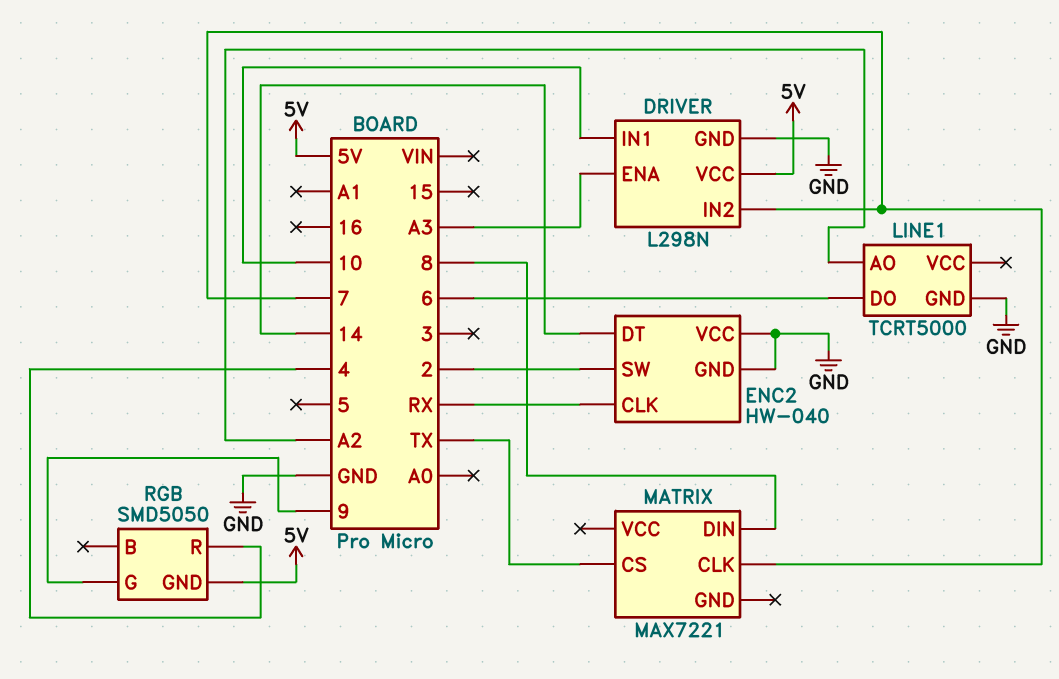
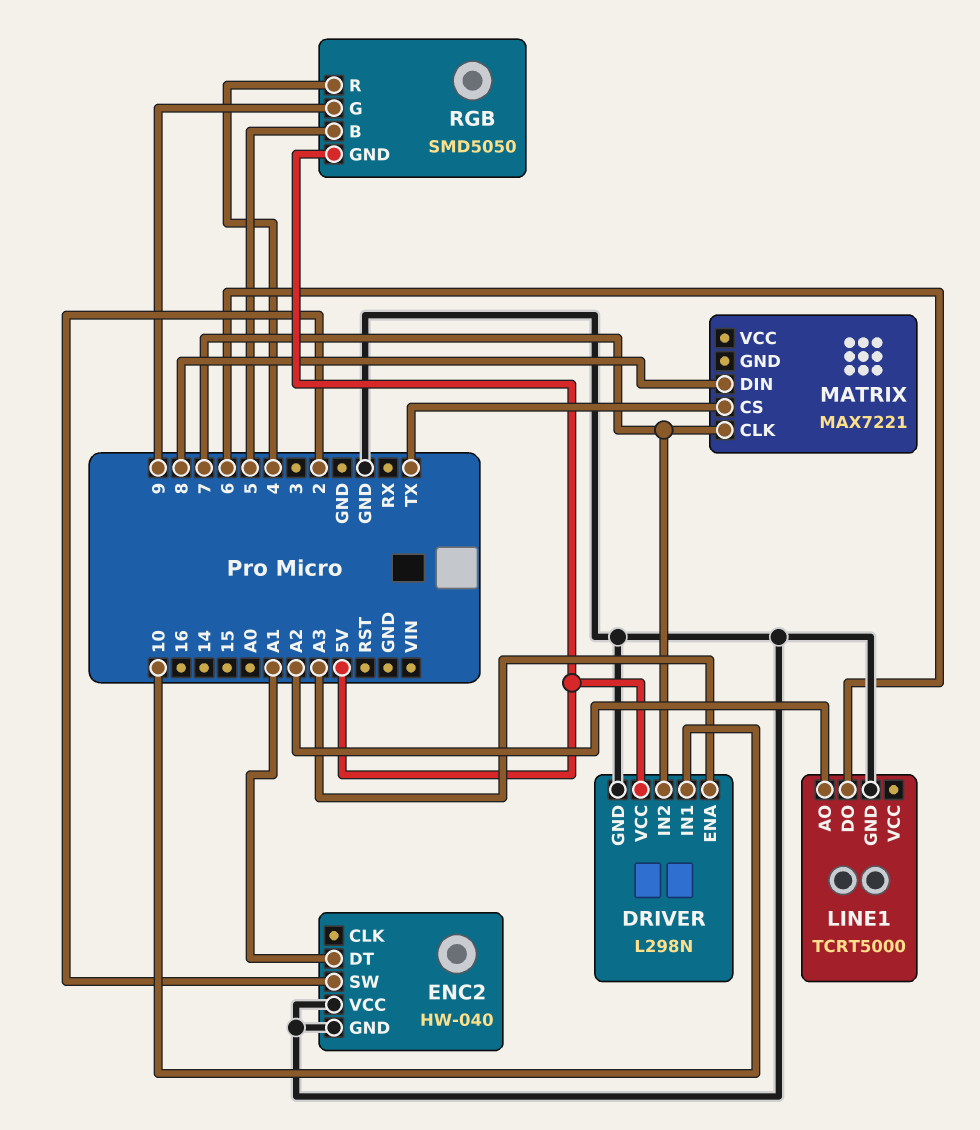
ENC2 pin CLK: RX -> none
ENC2 pin DT: 14 -> A1
RGB pin B: none -> 5

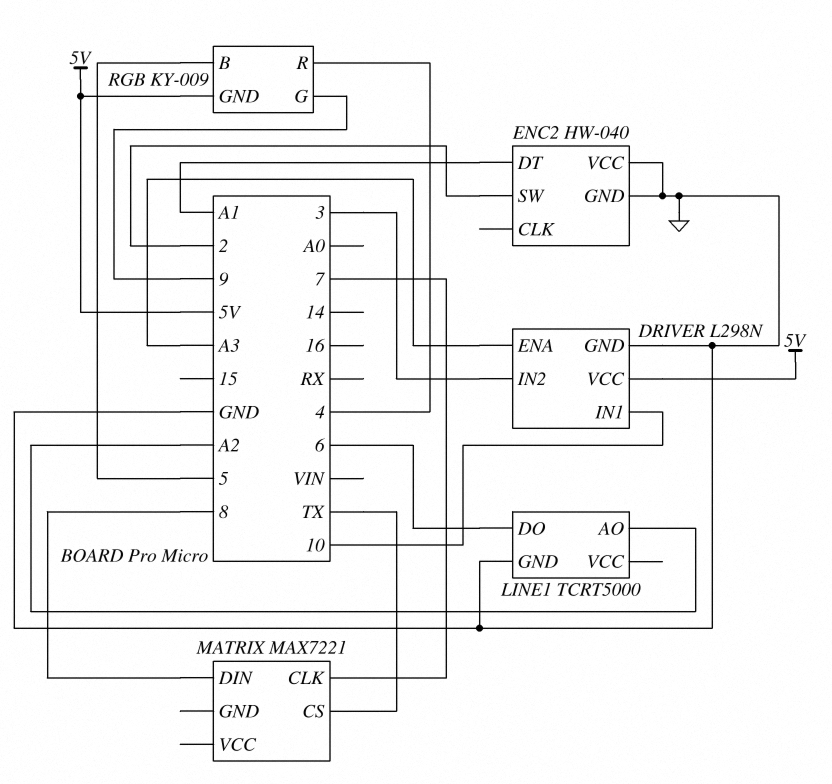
DRIVER pin IN2: 7 -> 3
RGB: SMD5050 -> KY-009

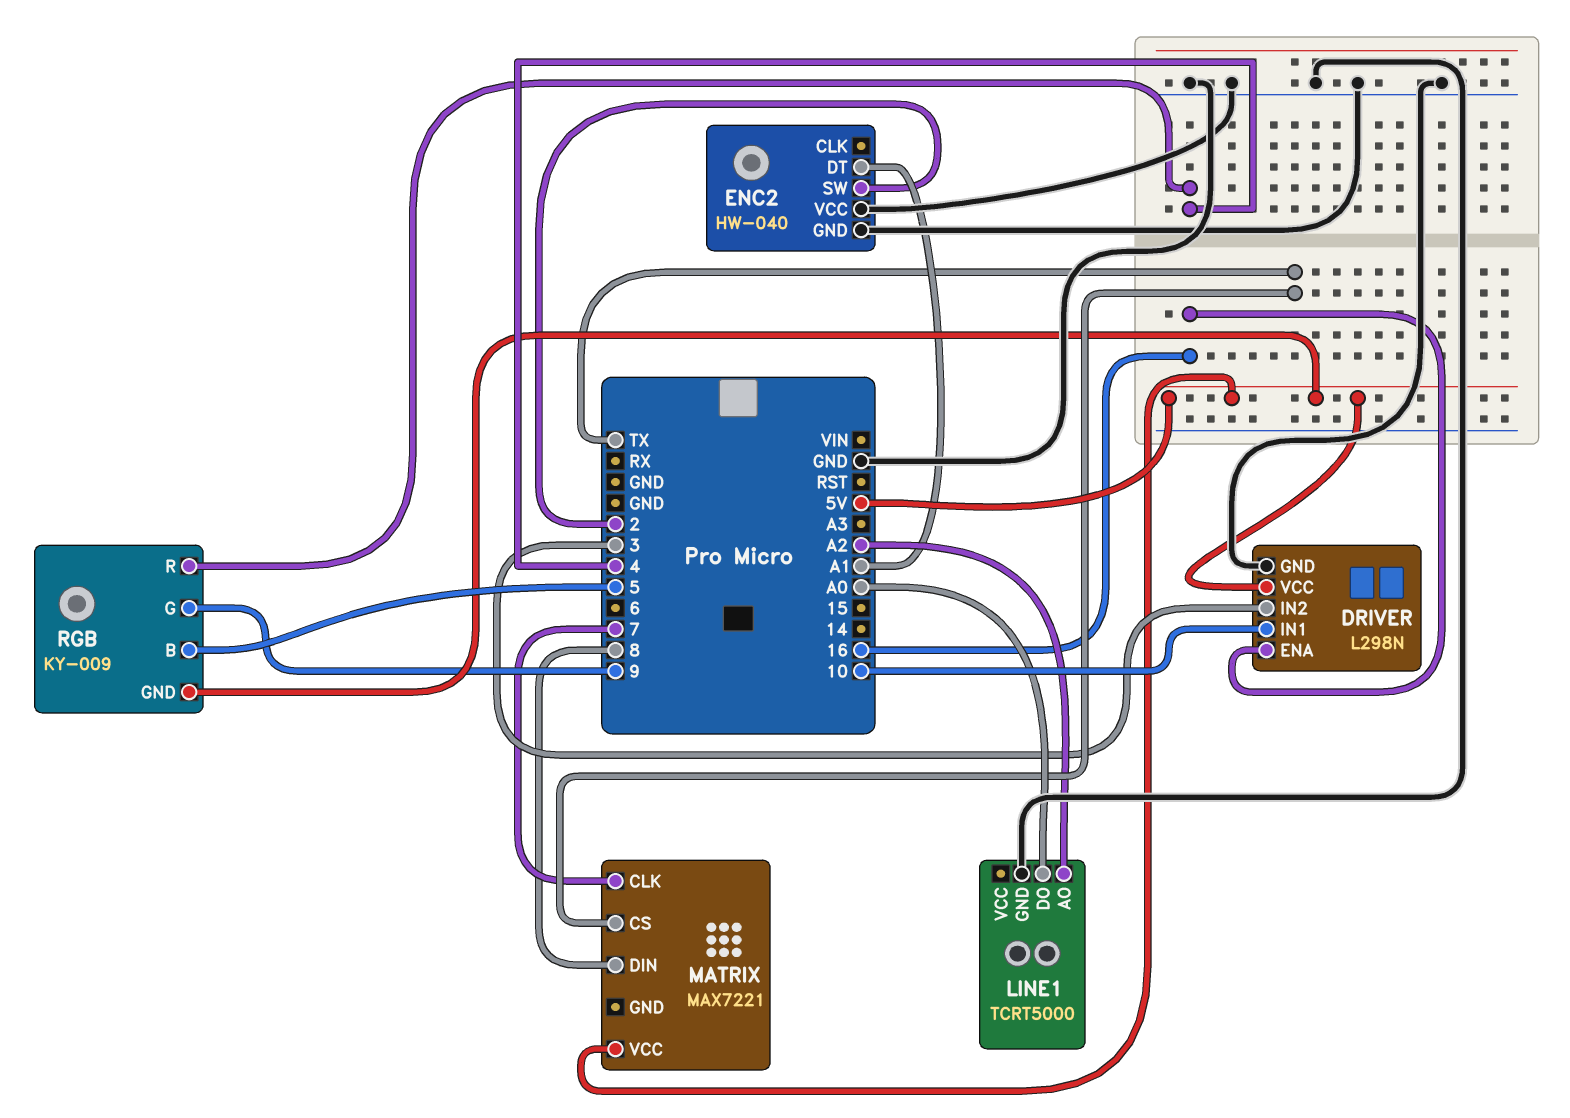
DRIVER pin ENA: A3 -> 16
LINE1 pin DO: 6 -> A0
MATRIX pin VCC: none -> 5V

